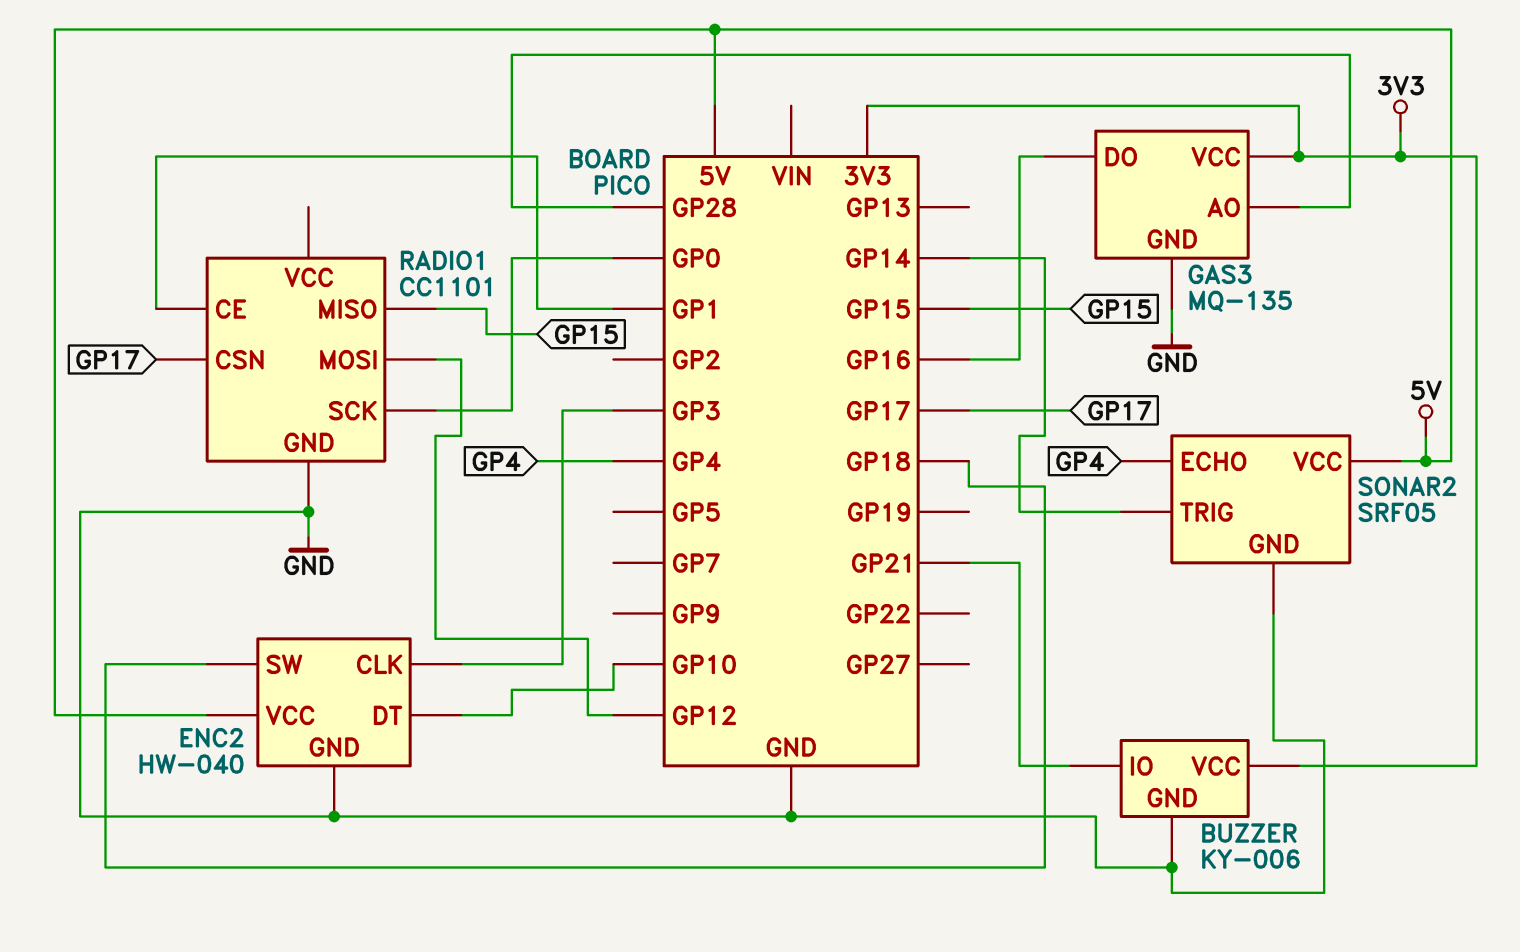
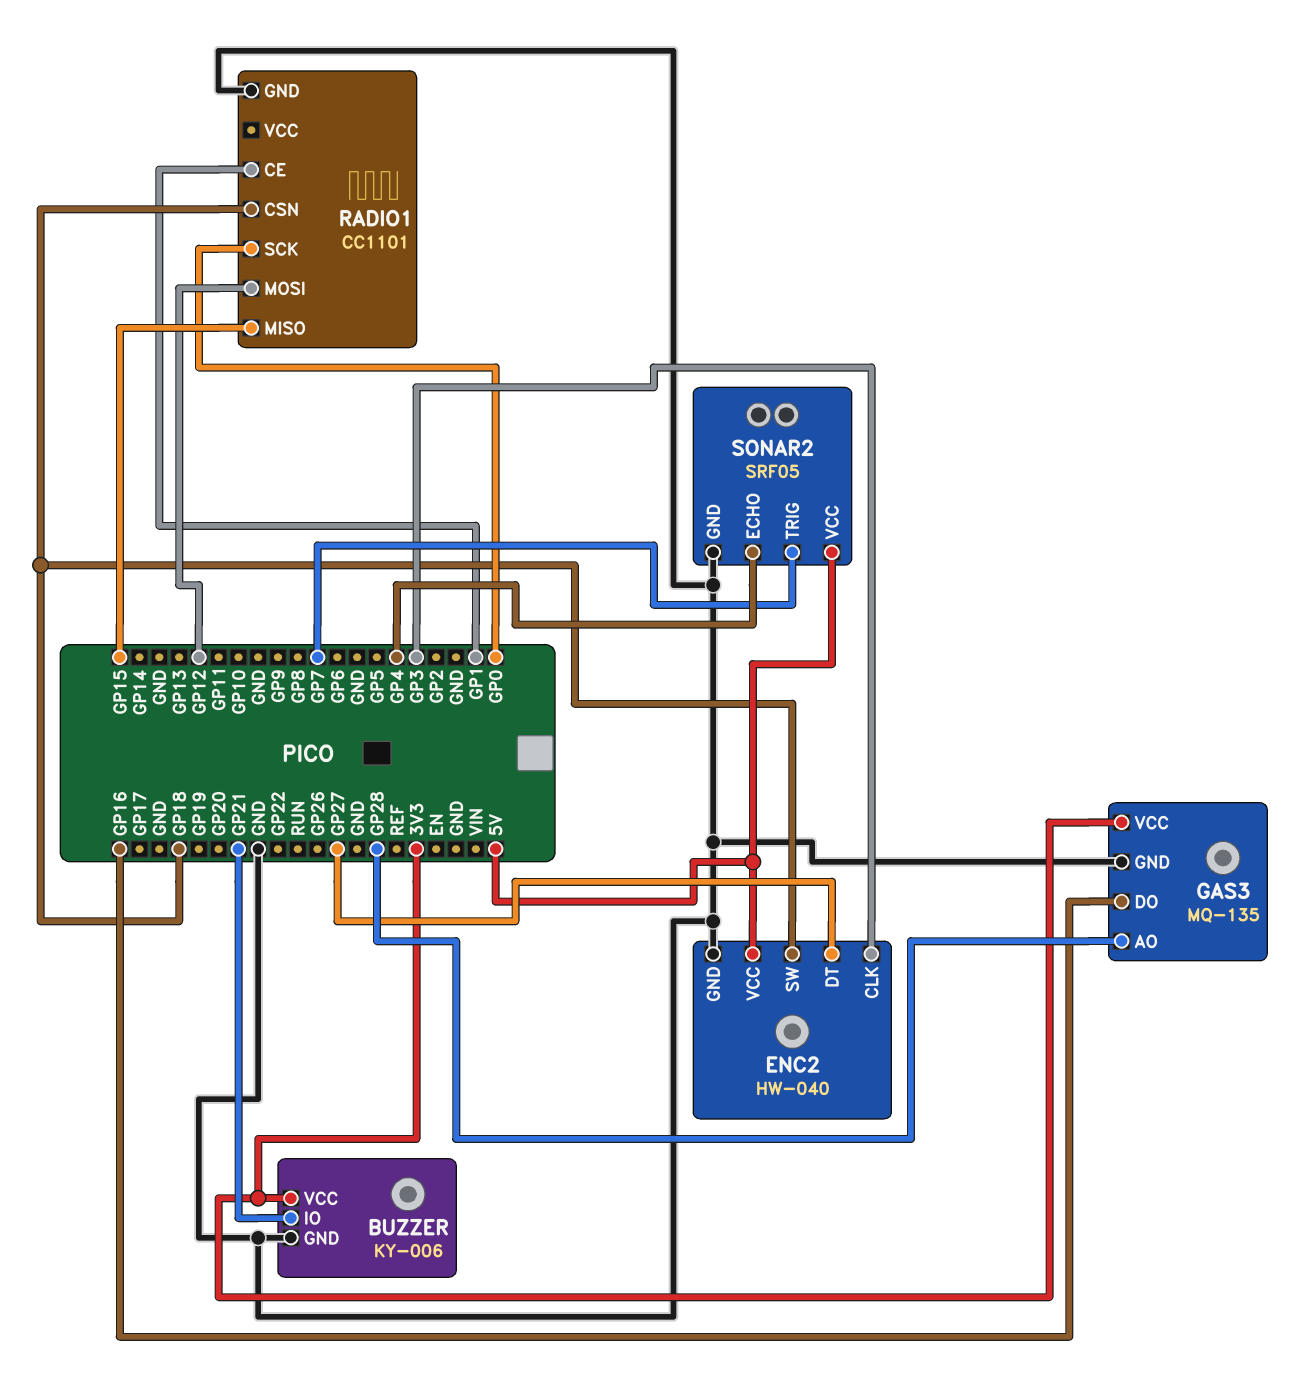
ENC2 pin DT: GP10 -> GP27
RADIO1 pin CSN: GP17 -> GP18
SONAR2 pin TRIG: GP14 -> GP7

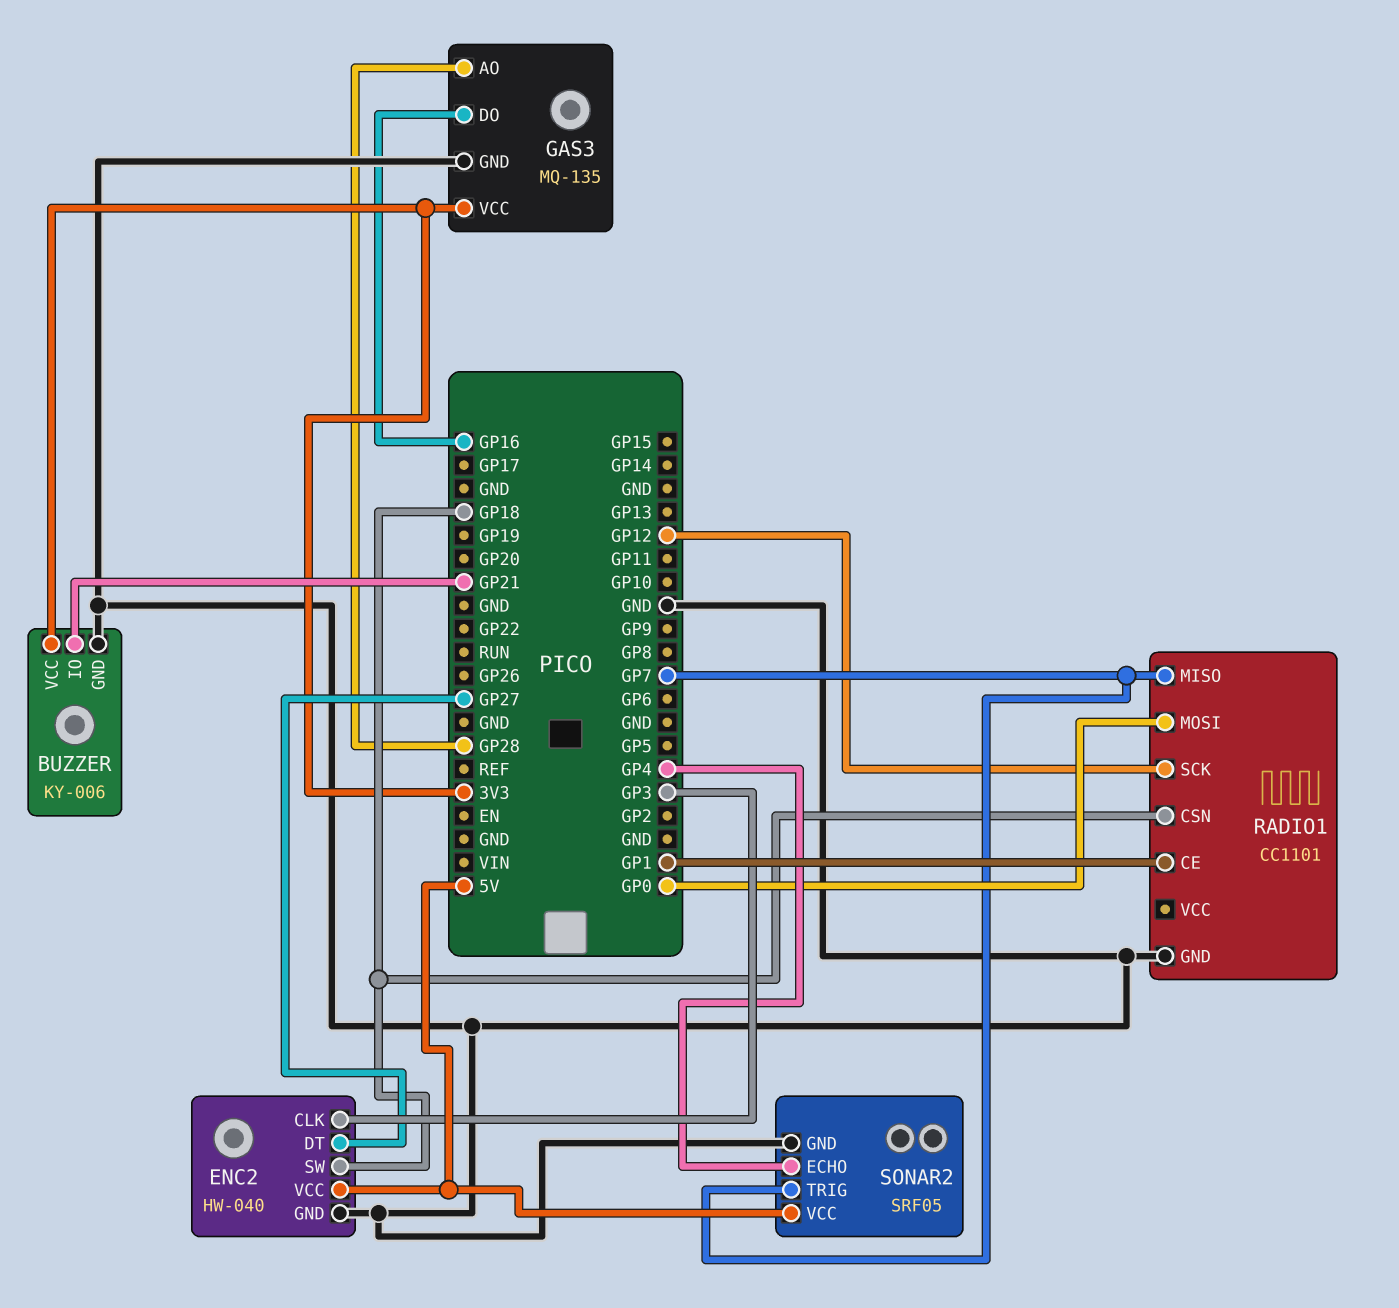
RADIO1 pin MISO: GP15 -> GP7
RADIO1 pin MOSI: GP12 -> GP0
RADIO1 pin SCK: GP0 -> GP12

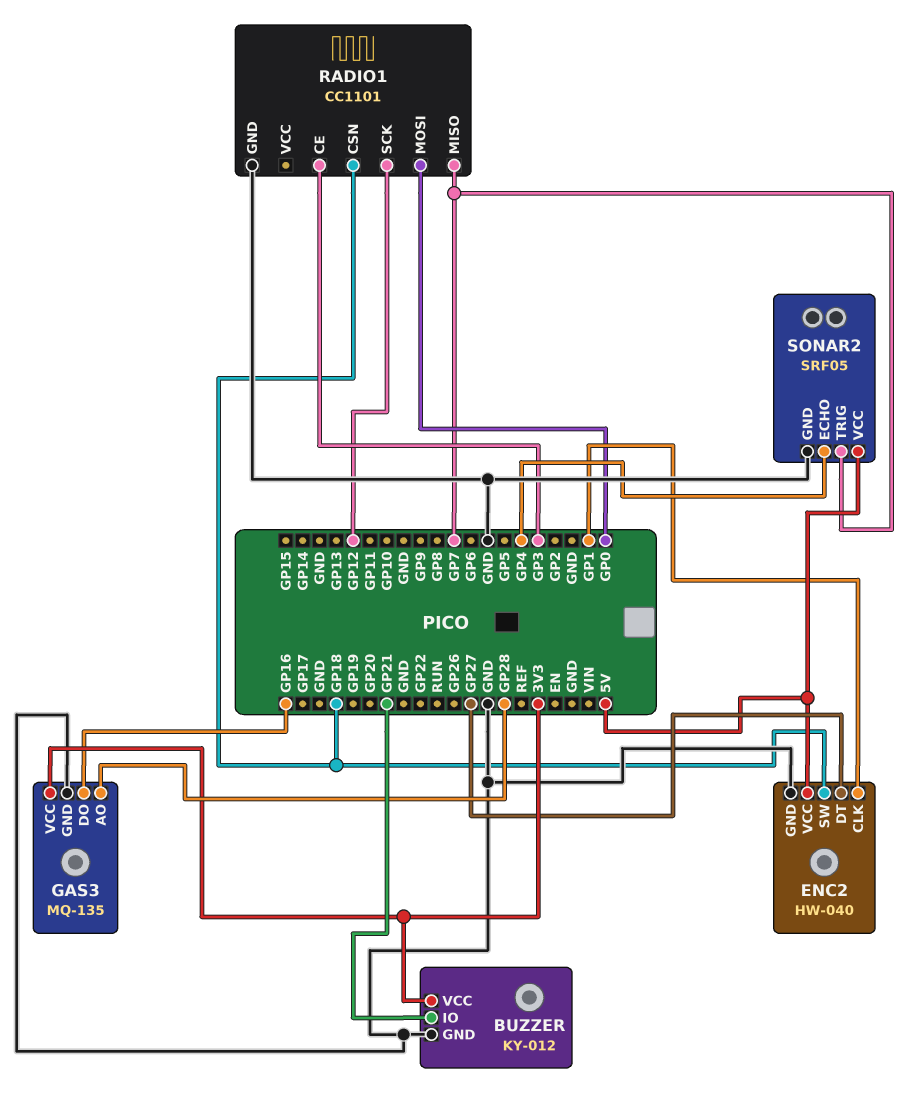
BUZZER: KY-006 -> KY-012
ENC2 pin CLK: GP3 -> GP1
RADIO1 pin CE: GP1 -> GP3

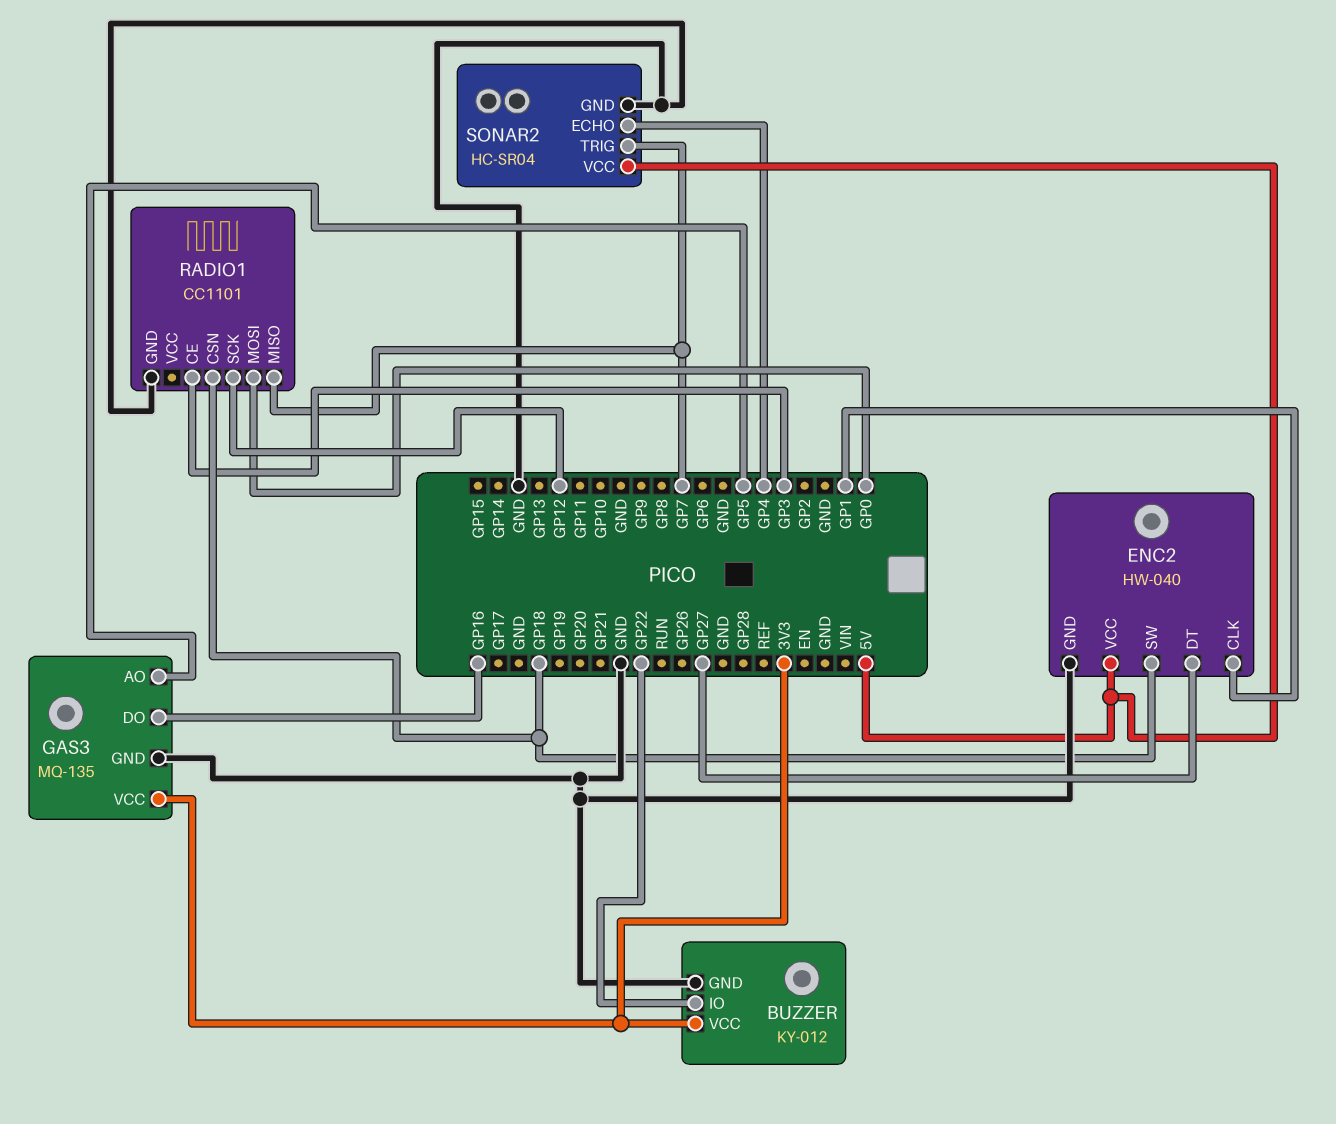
BUZZER pin IO: GP21 -> GP22
GAS3 pin AO: GP28 -> GP5
SONAR2: SRF05 -> HC-SR04

